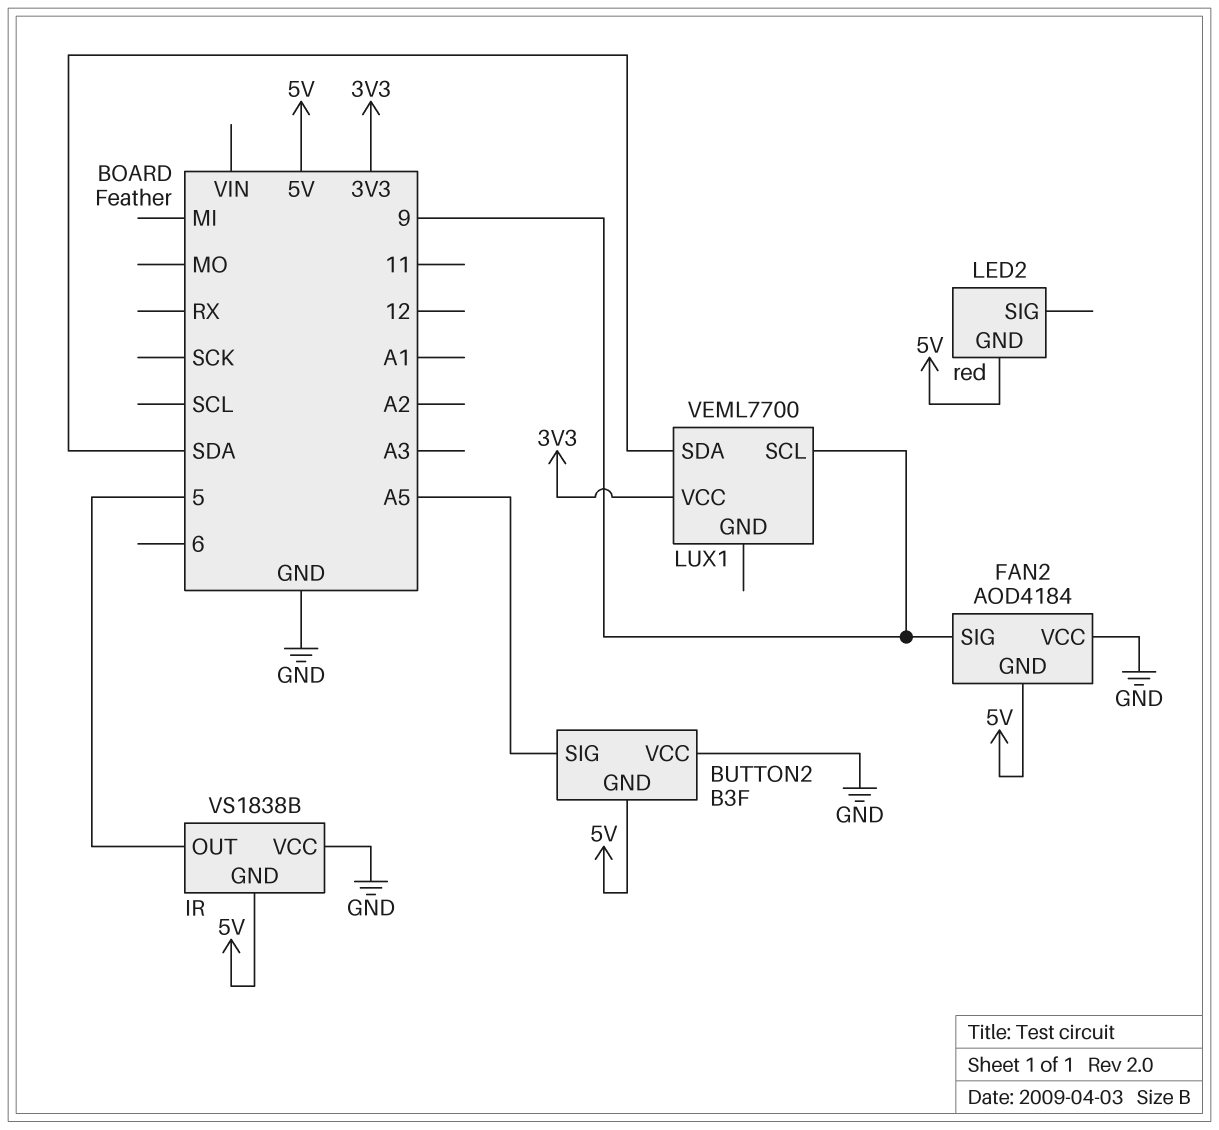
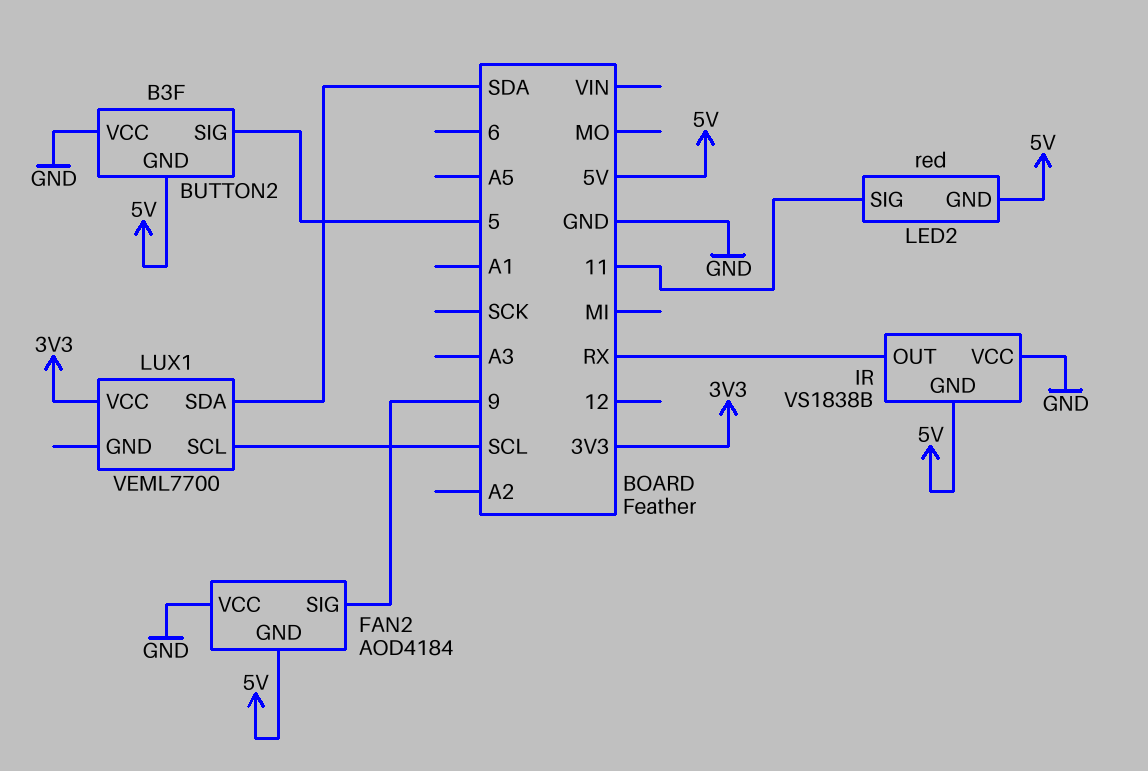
BUTTON2 pin SIG: A5 -> 5
IR pin OUT: 5 -> RX
LED2 pin SIG: none -> 11
LUX1 pin SCL: 9 -> SCL

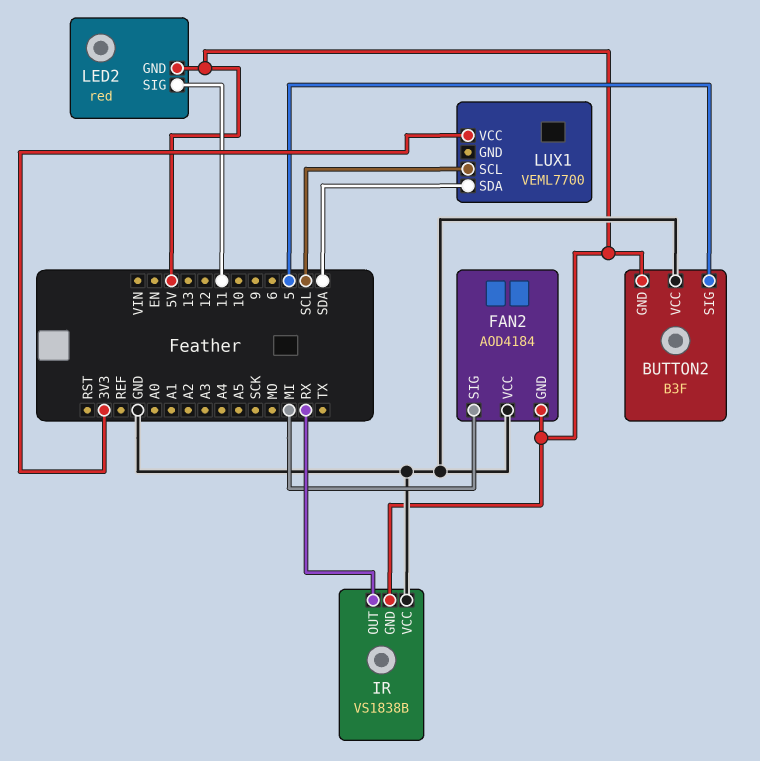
FAN2 pin SIG: 9 -> MI

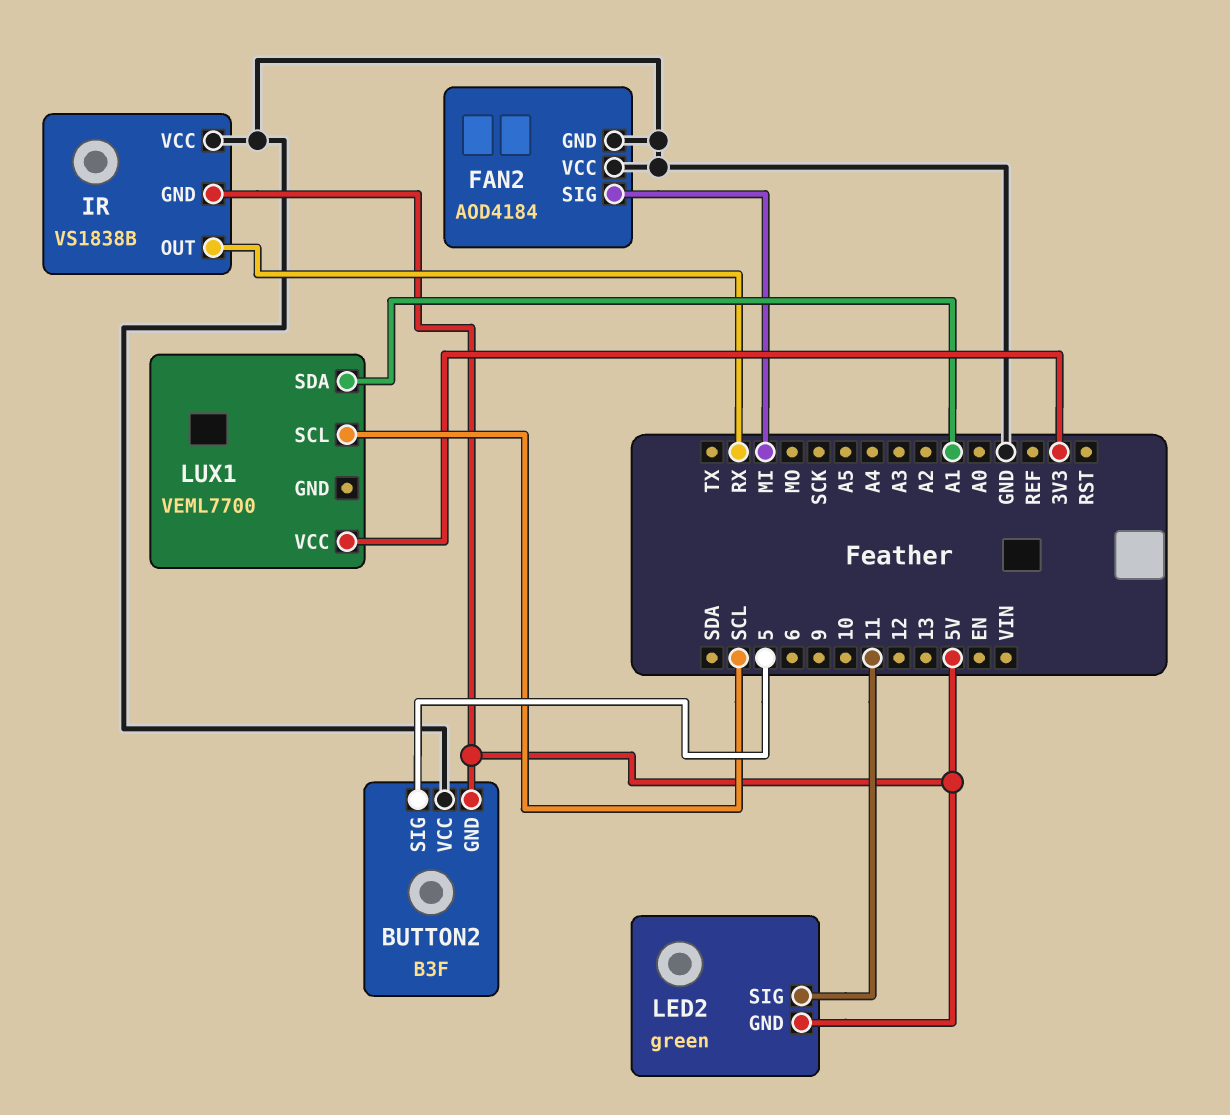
FAN2 pin GND: 5V -> GND
LED2: red -> green
LUX1 pin SDA: SDA -> A1

